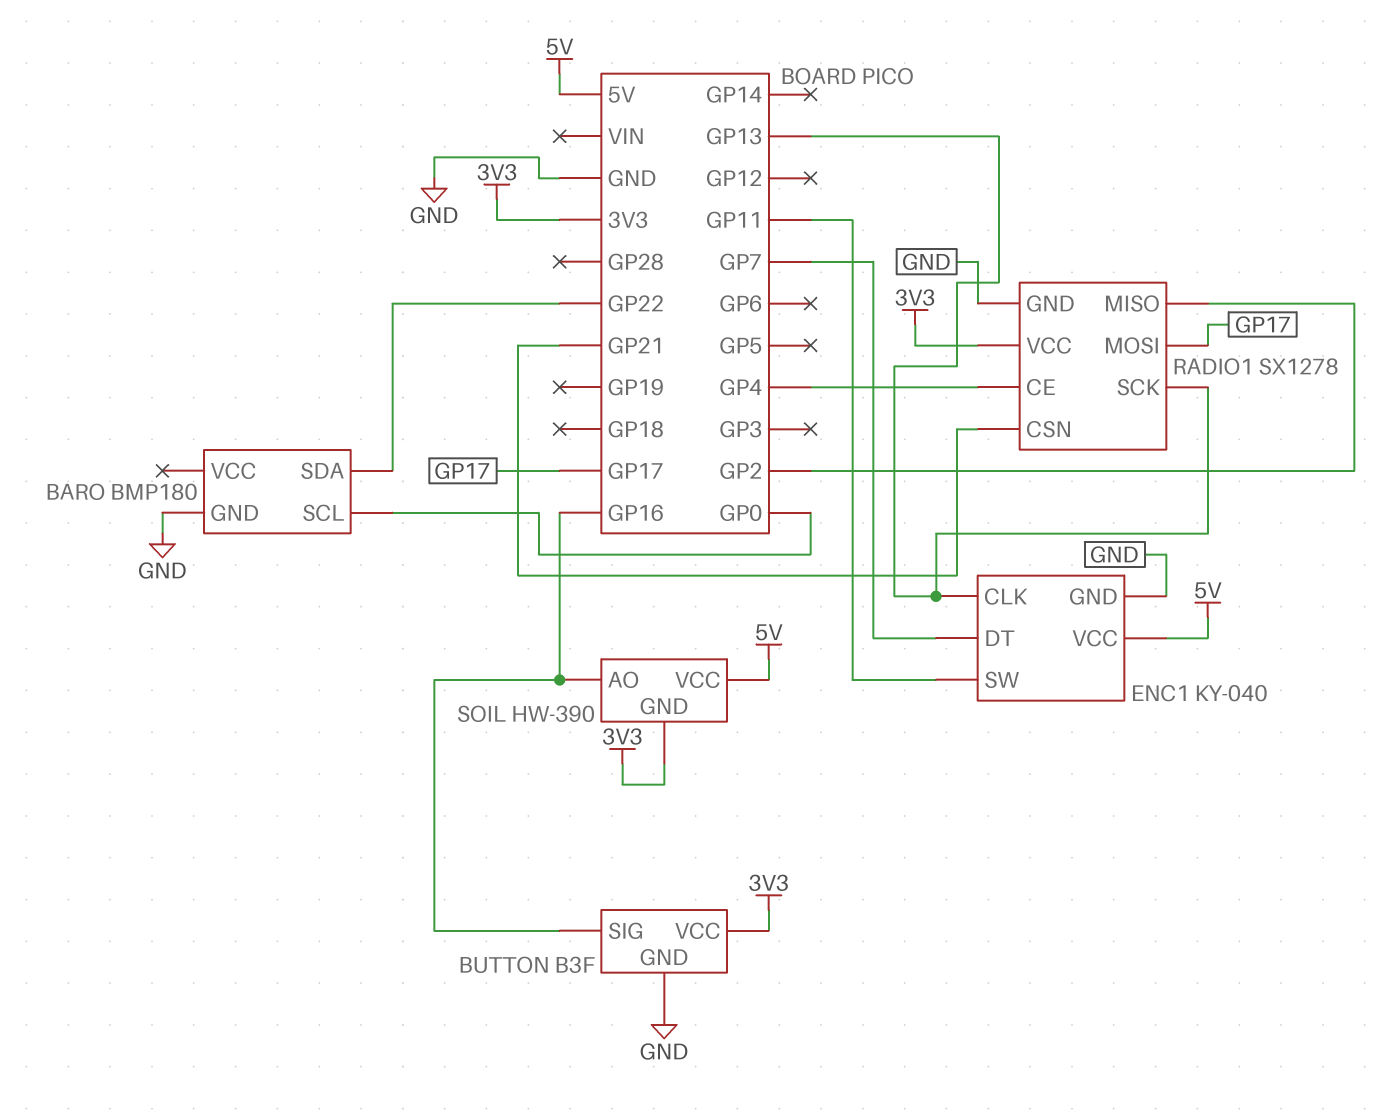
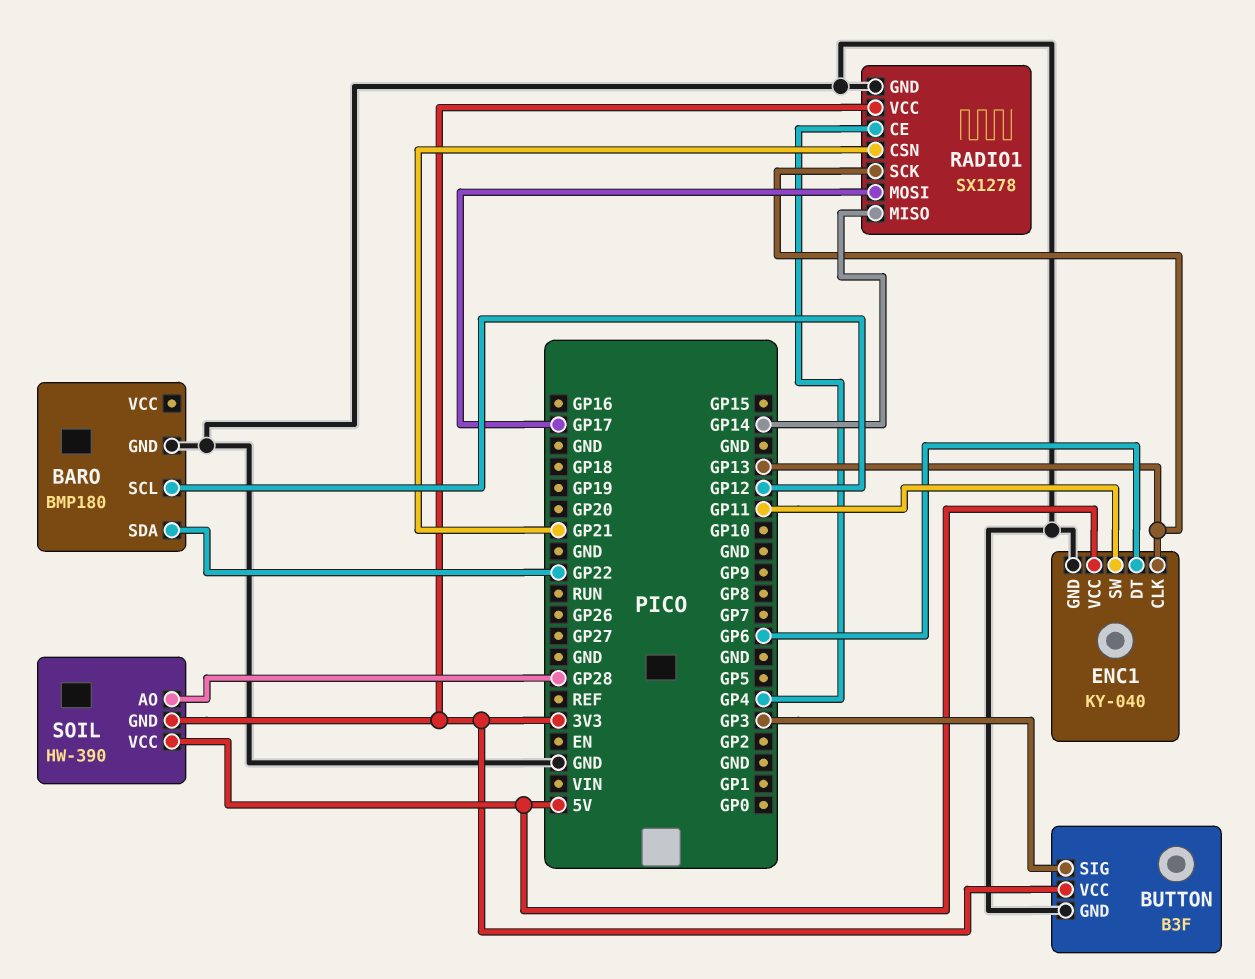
BARO pin SCL: GP0 -> GP12
BUTTON pin SIG: GP16 -> GP3
ENC1 pin DT: GP7 -> GP6
RADIO1 pin MISO: GP2 -> GP14
SOIL pin AO: GP16 -> GP28

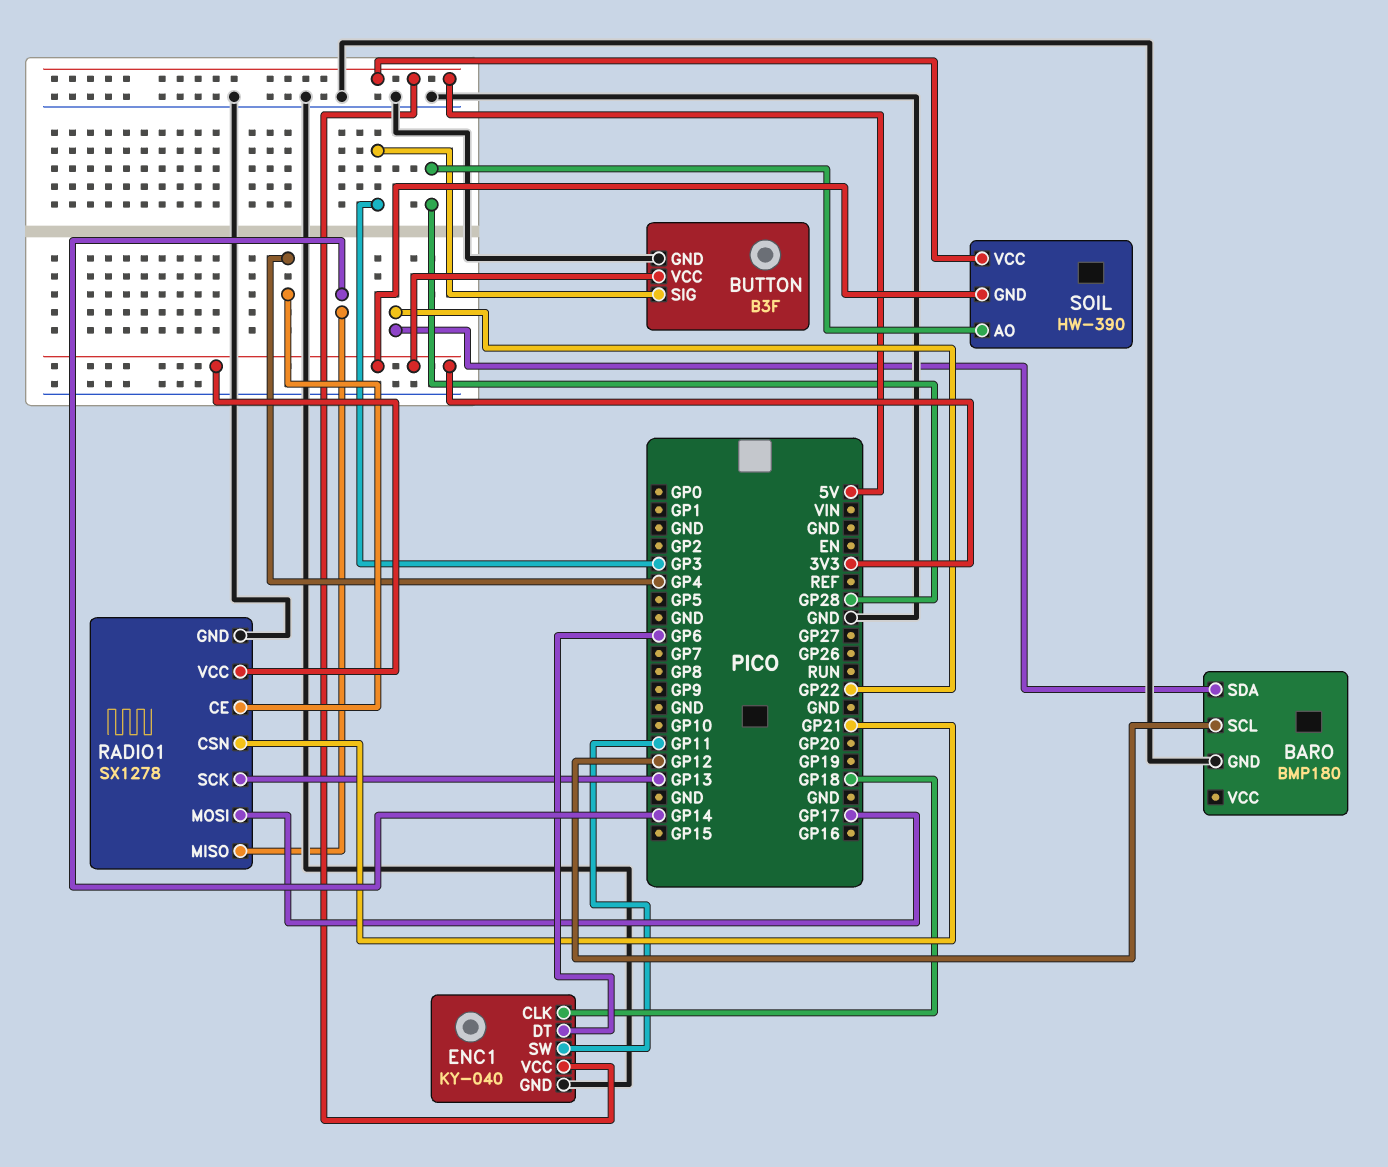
ENC1 pin CLK: GP13 -> GP18

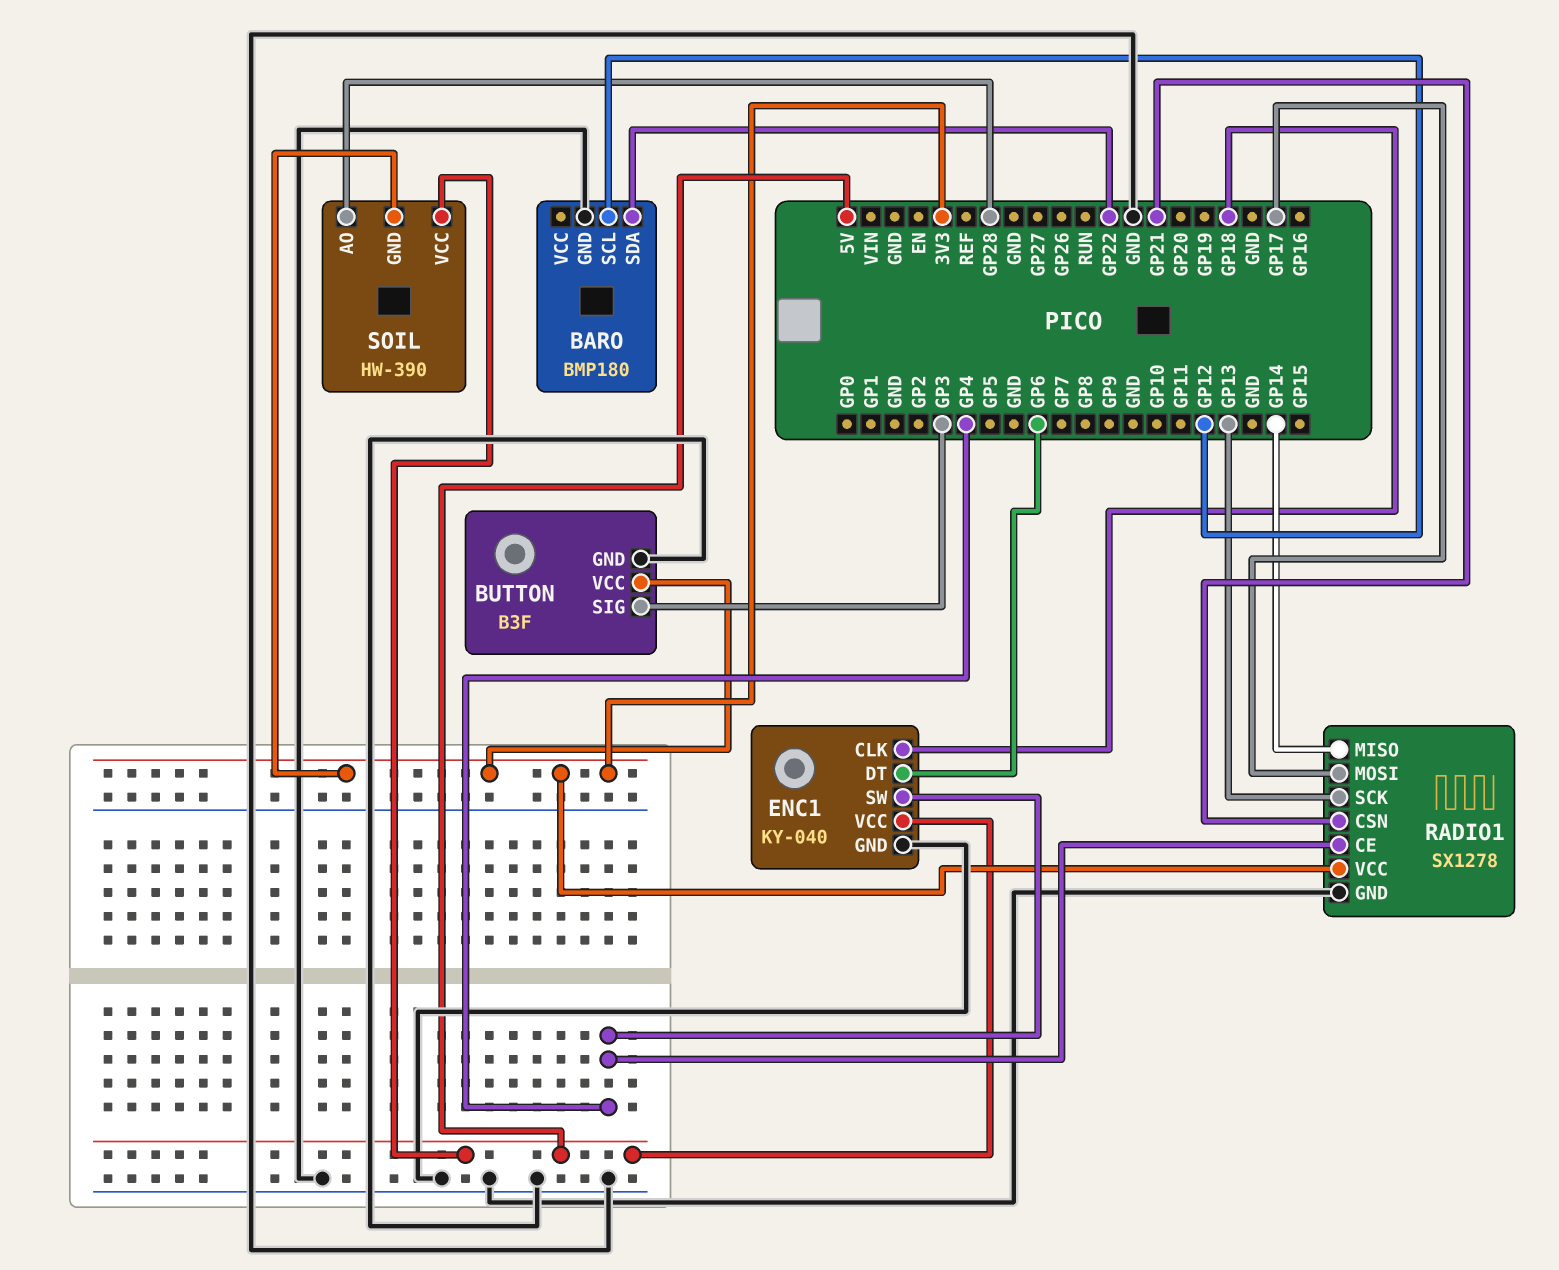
ENC1 pin SW: GP11 -> GP4

